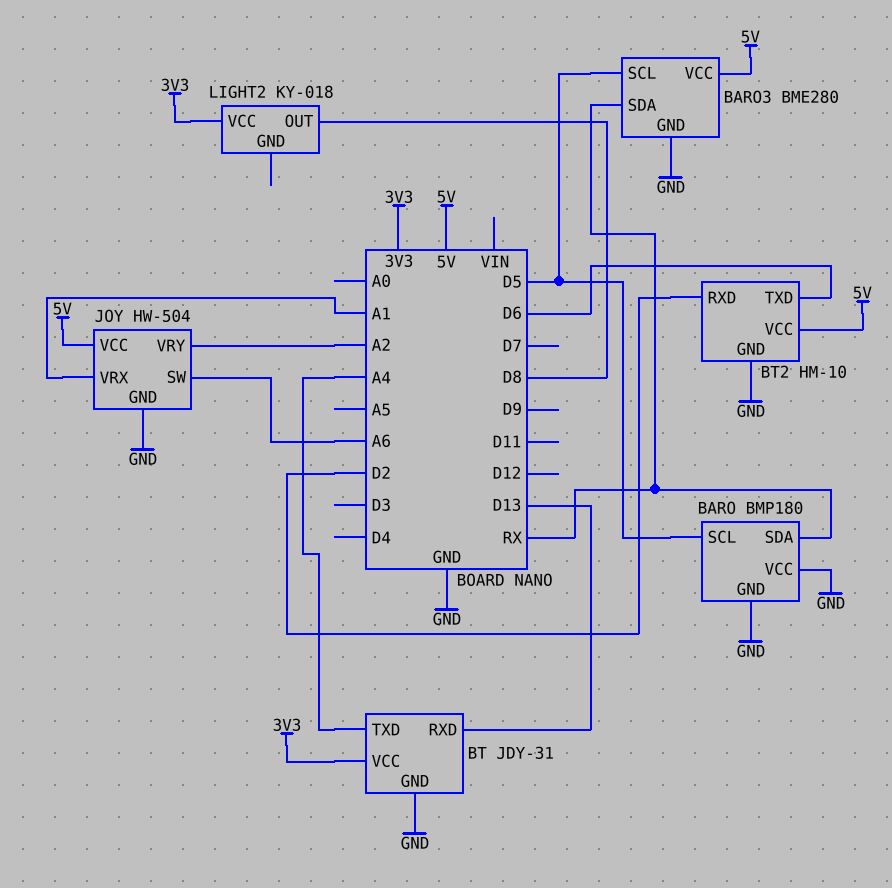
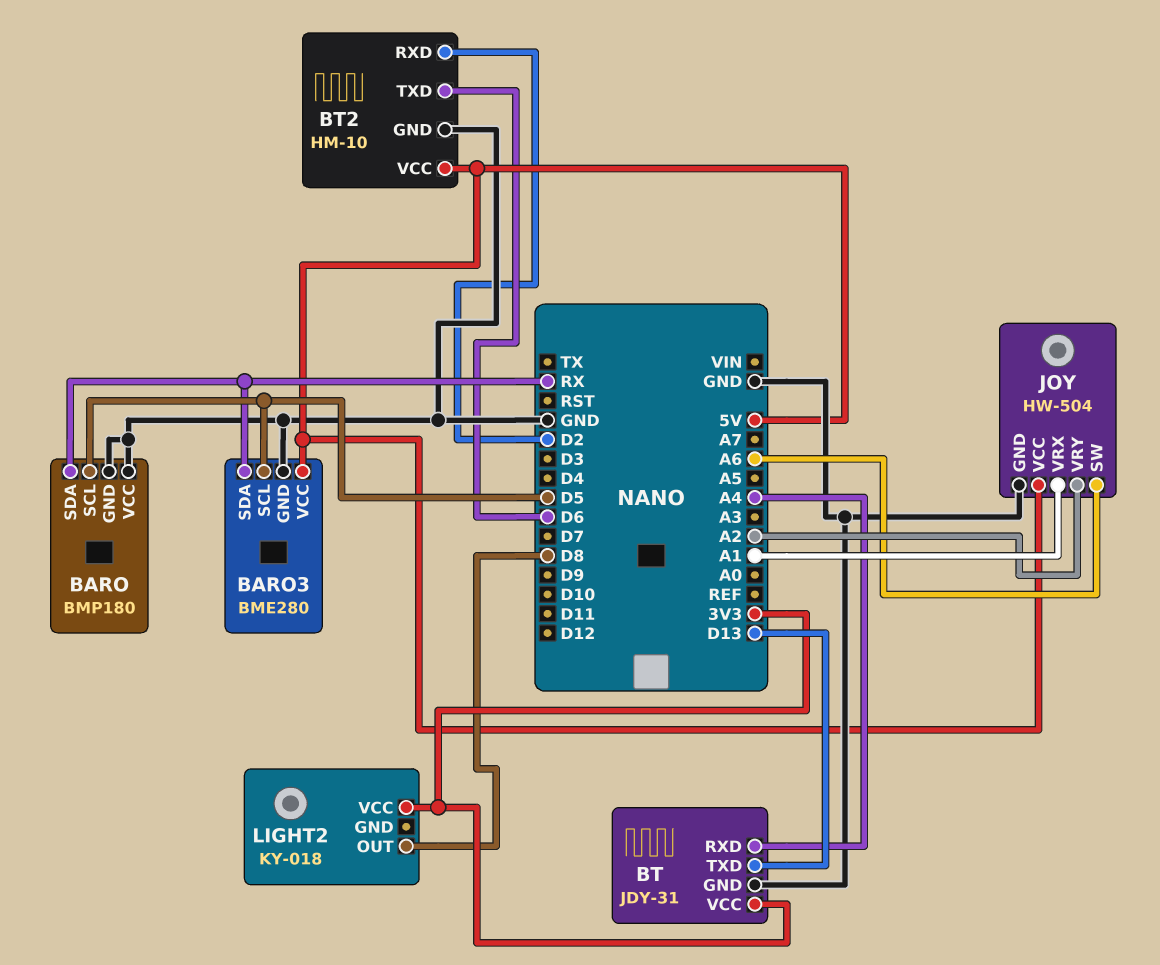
BT pin RXD: D13 -> A4
BT pin TXD: A4 -> D13

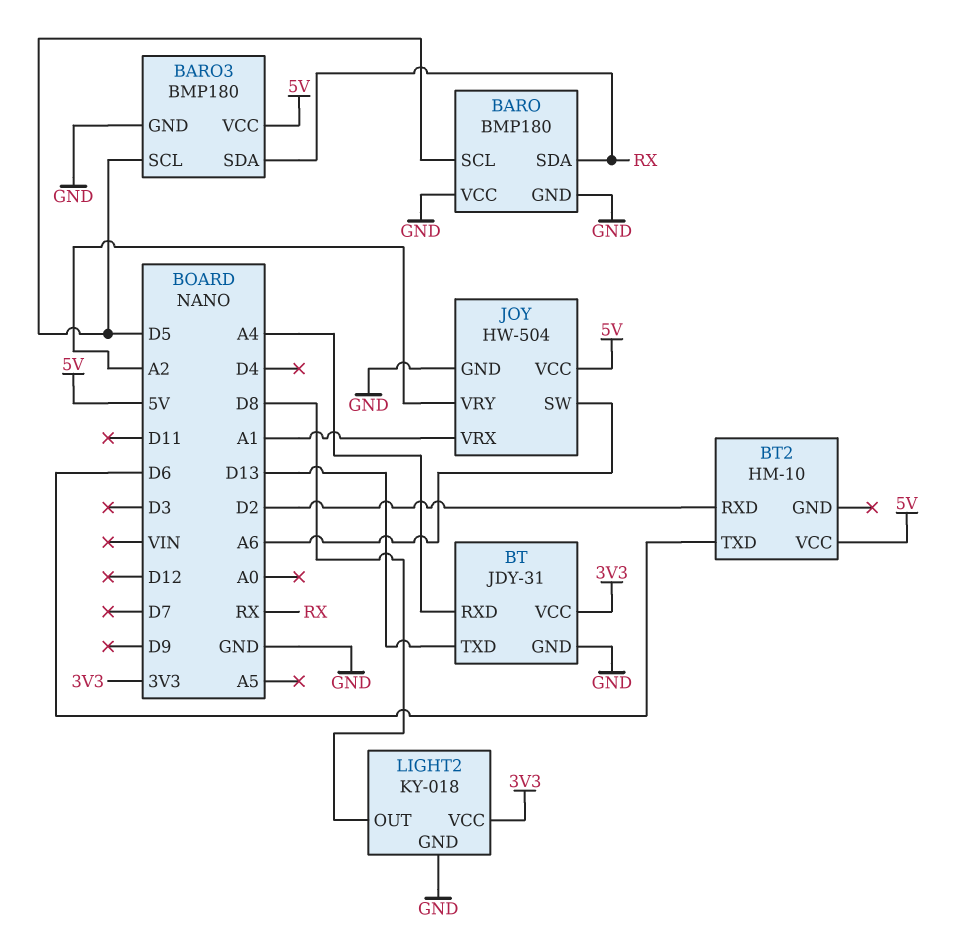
BARO3: BME280 -> BMP180
BT2 pin GND: GND -> none
LIGHT2 pin GND: none -> GND

